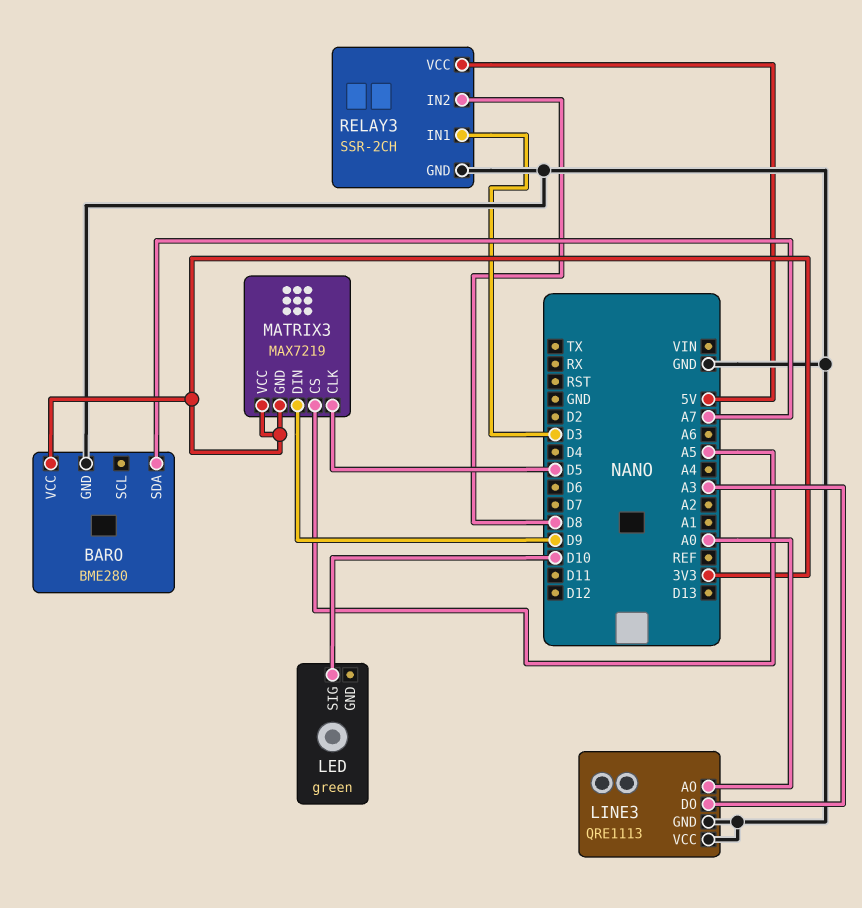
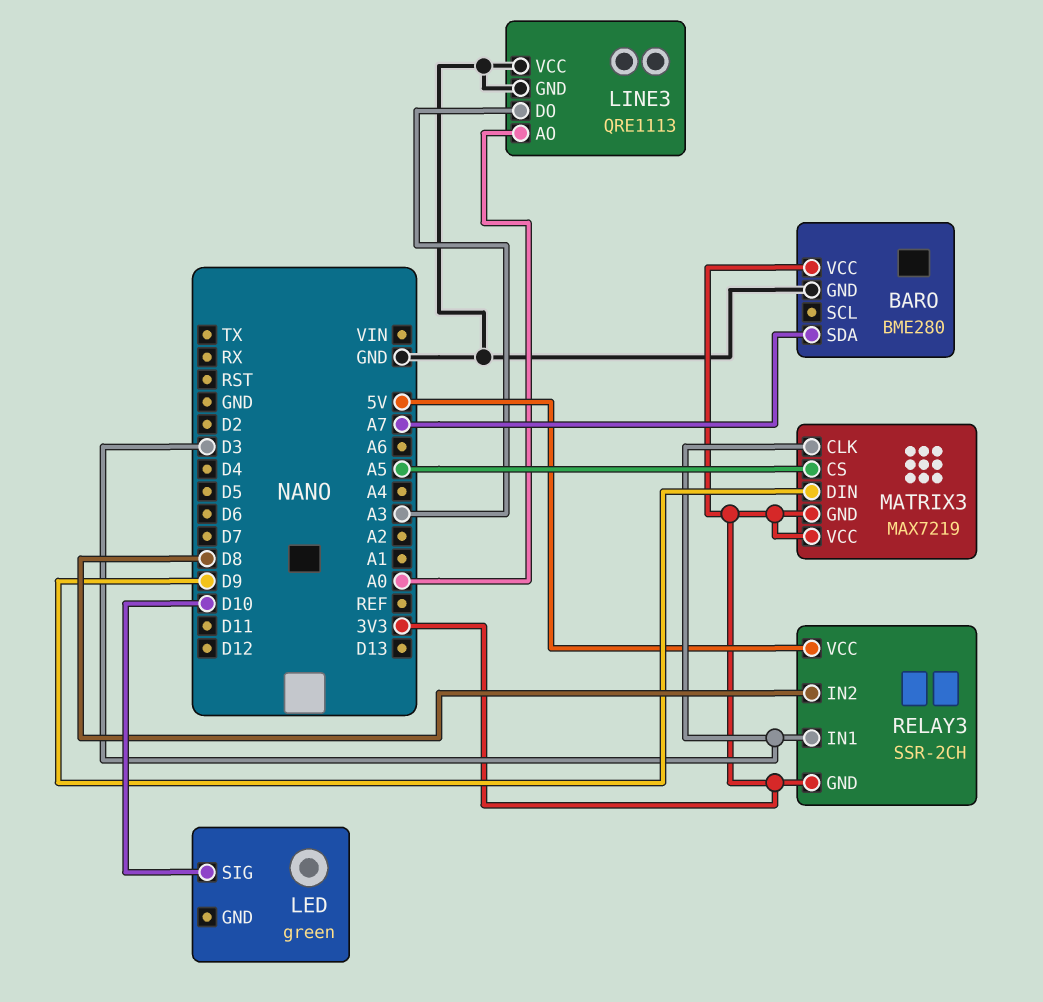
MATRIX3 pin CLK: D5 -> D3
RELAY3 pin GND: GND -> 3V3

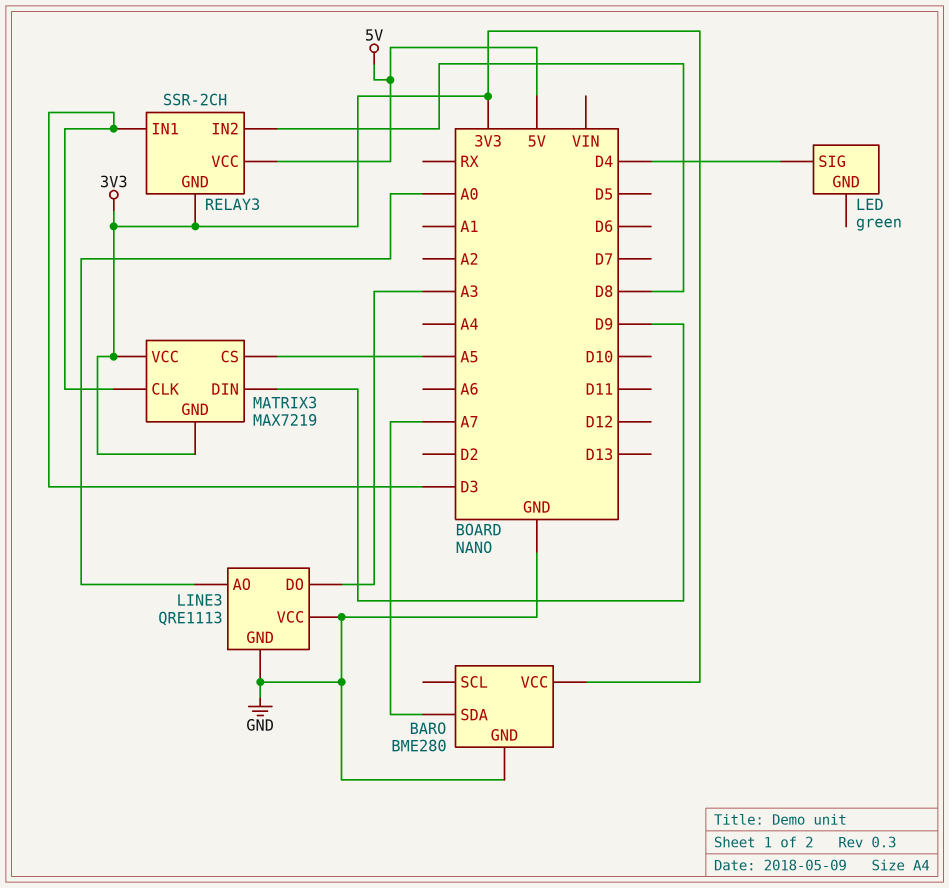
LED pin SIG: D10 -> D4

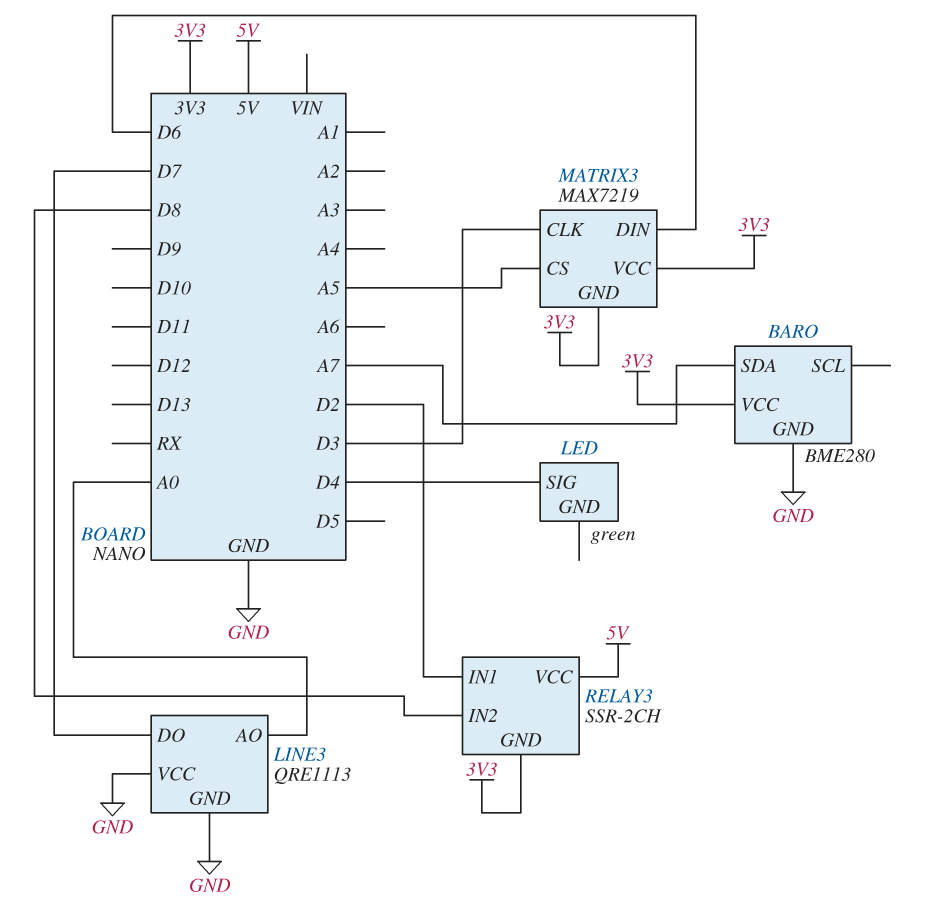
LINE3 pin DO: A3 -> D7
MATRIX3 pin DIN: D9 -> D6
RELAY3 pin IN1: D3 -> D2

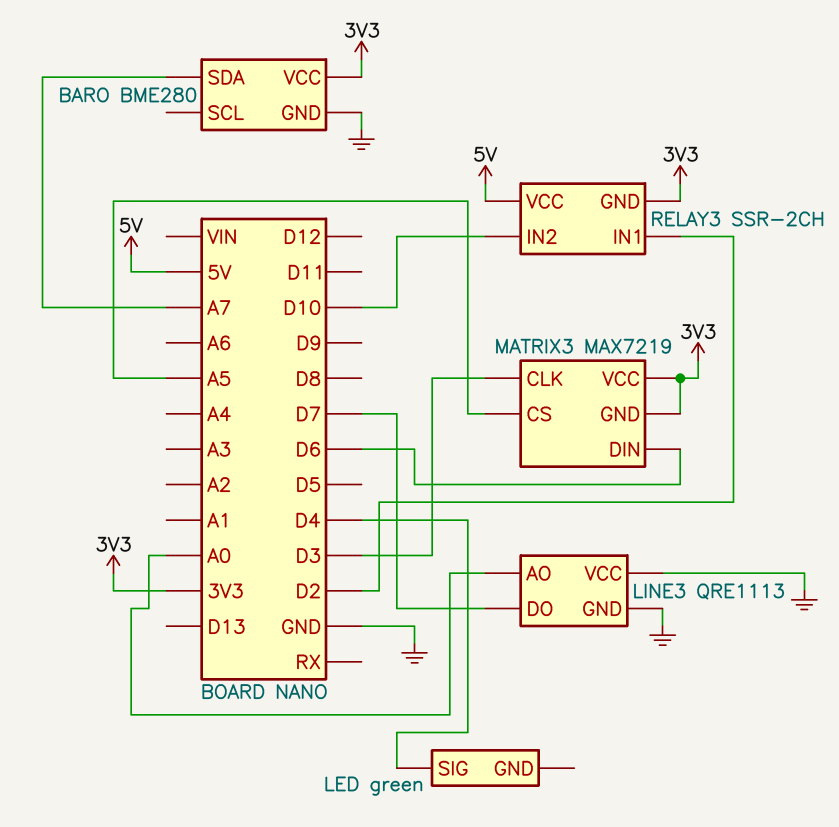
RELAY3 pin IN2: D8 -> D10

